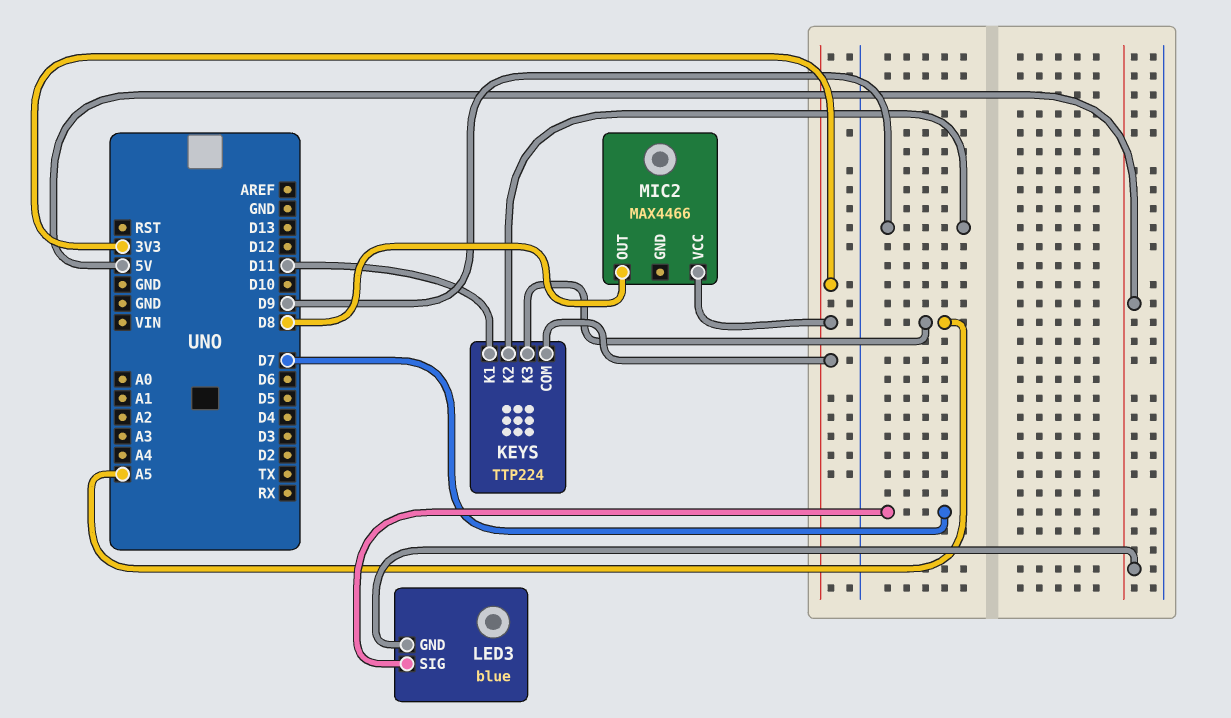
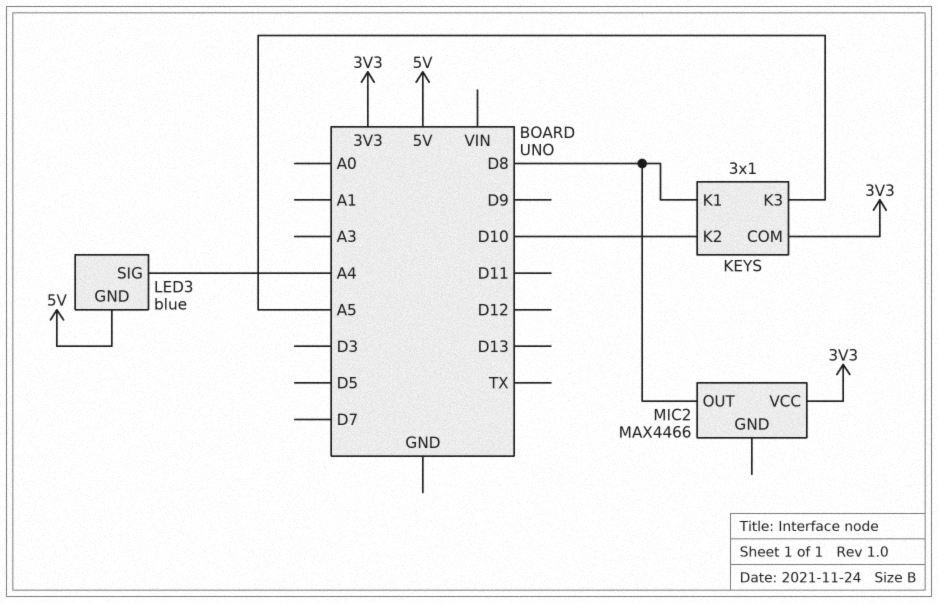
KEYS: TTP224 -> 3x1
KEYS pin K1: D11 -> D8
KEYS pin K2: D9 -> D10
LED3 pin SIG: D7 -> A4

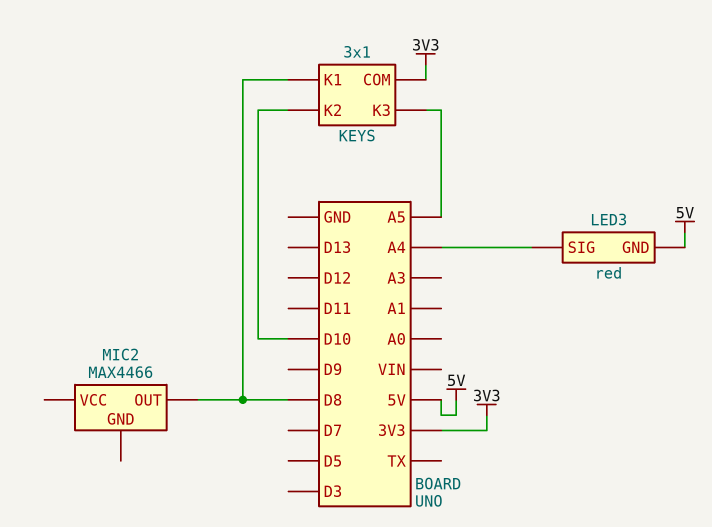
LED3: blue -> red
MIC2 pin VCC: 3V3 -> none

